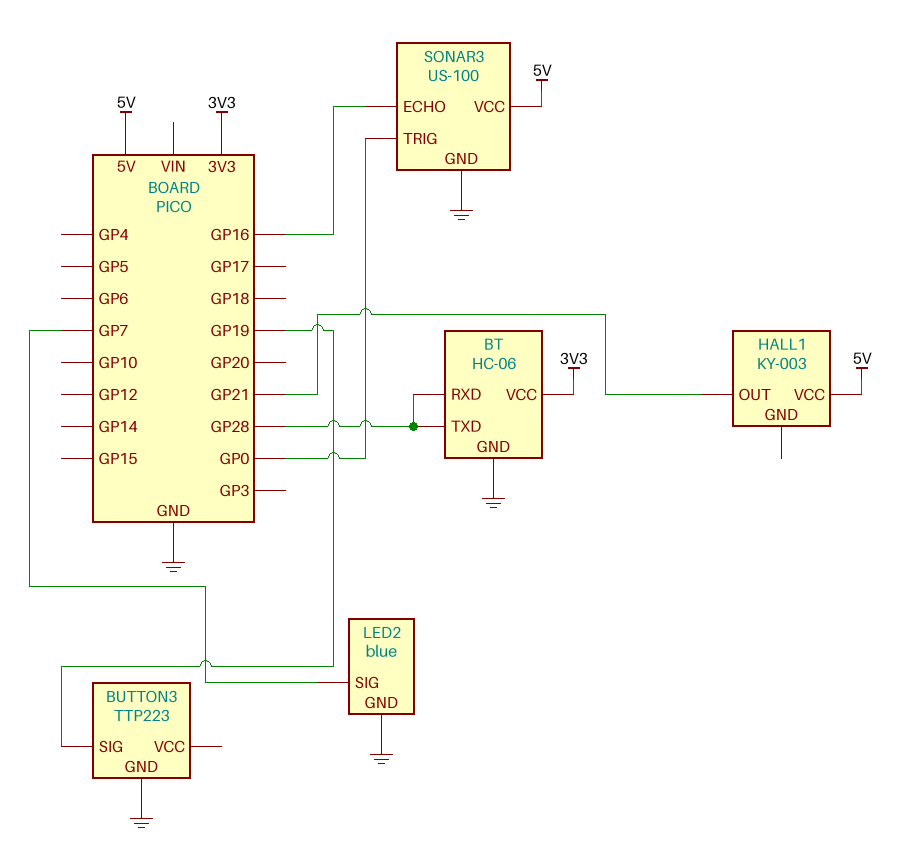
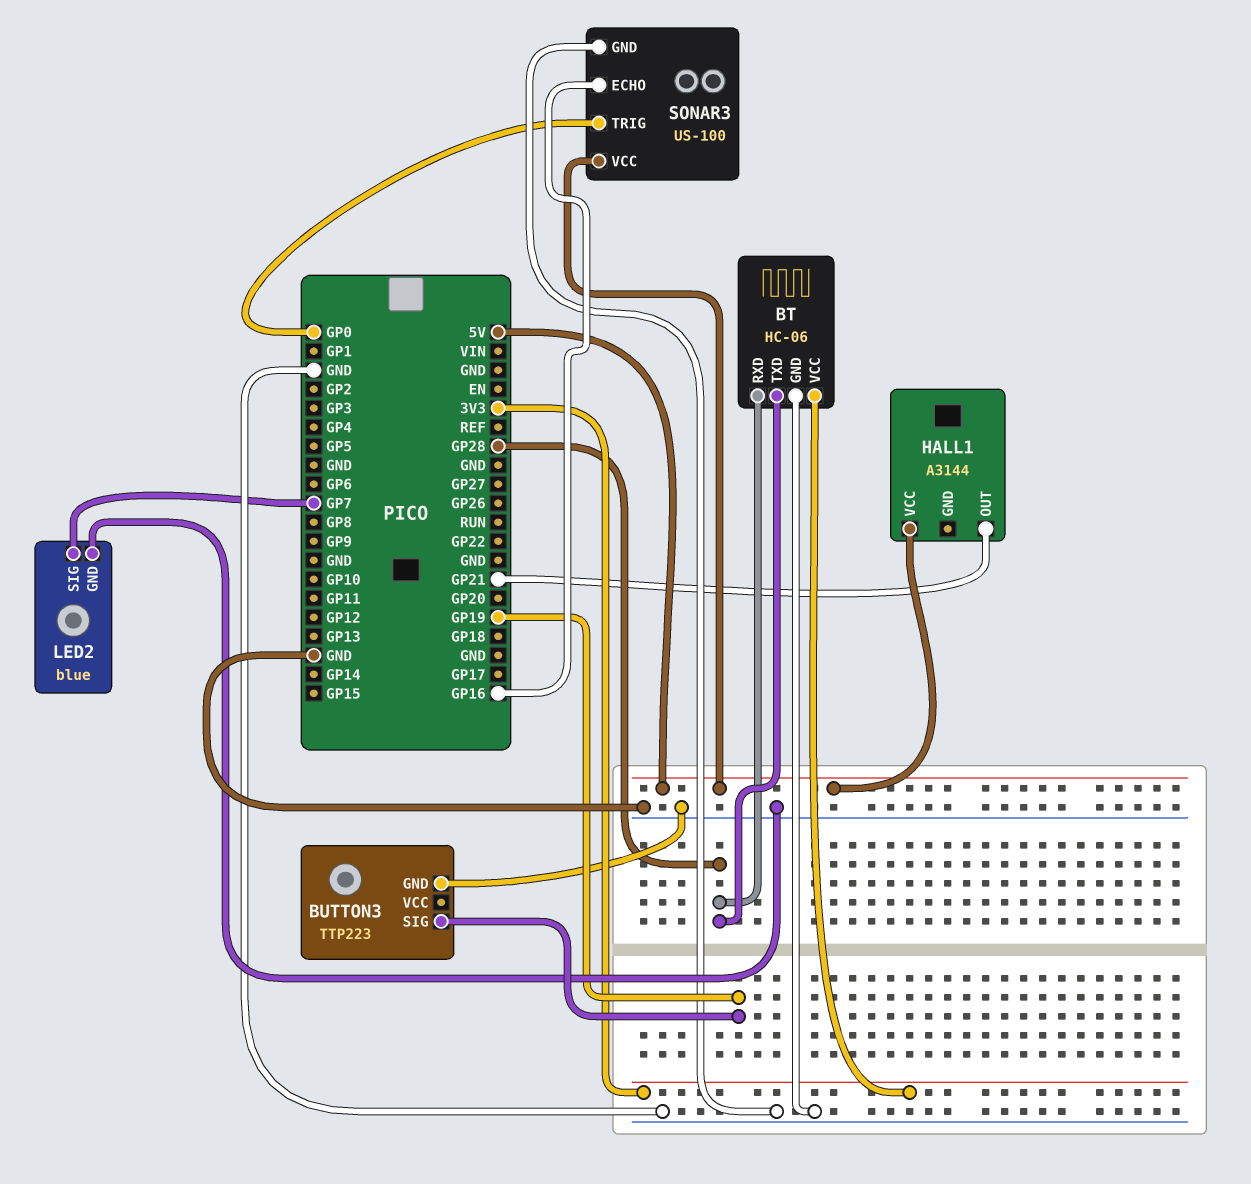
HALL1: KY-003 -> A3144

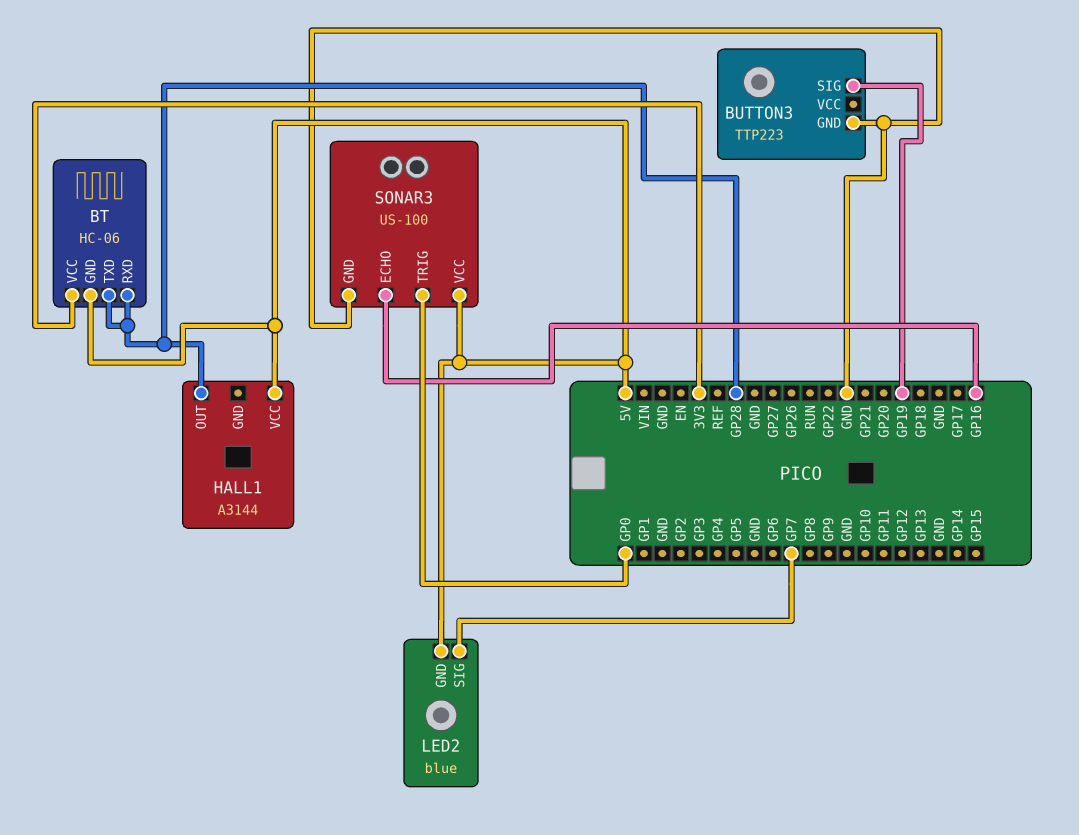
BT pin GND: GND -> 5V
HALL1 pin OUT: GP21 -> GP28
LED2 pin GND: GND -> 5V

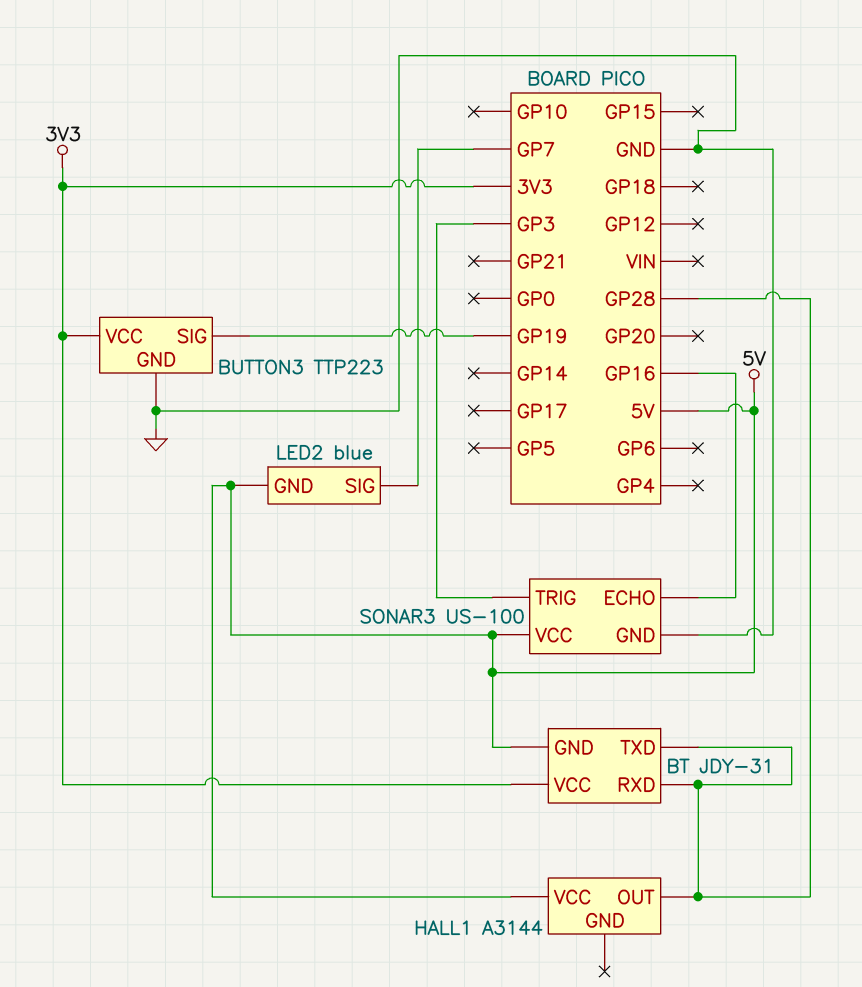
BT: HC-06 -> JDY-31
BUTTON3 pin VCC: none -> 3V3
SONAR3 pin TRIG: GP0 -> GP3

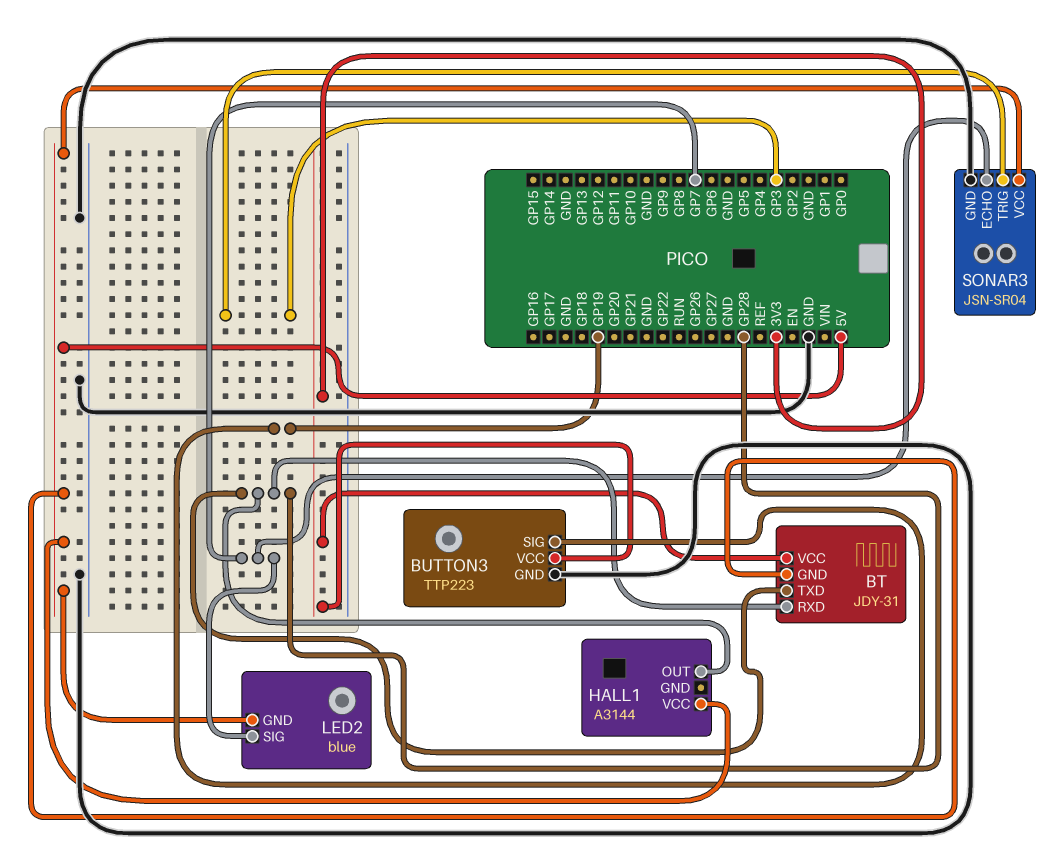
SONAR3: US-100 -> JSN-SR04
SONAR3 pin ECHO: GP16 -> GP7

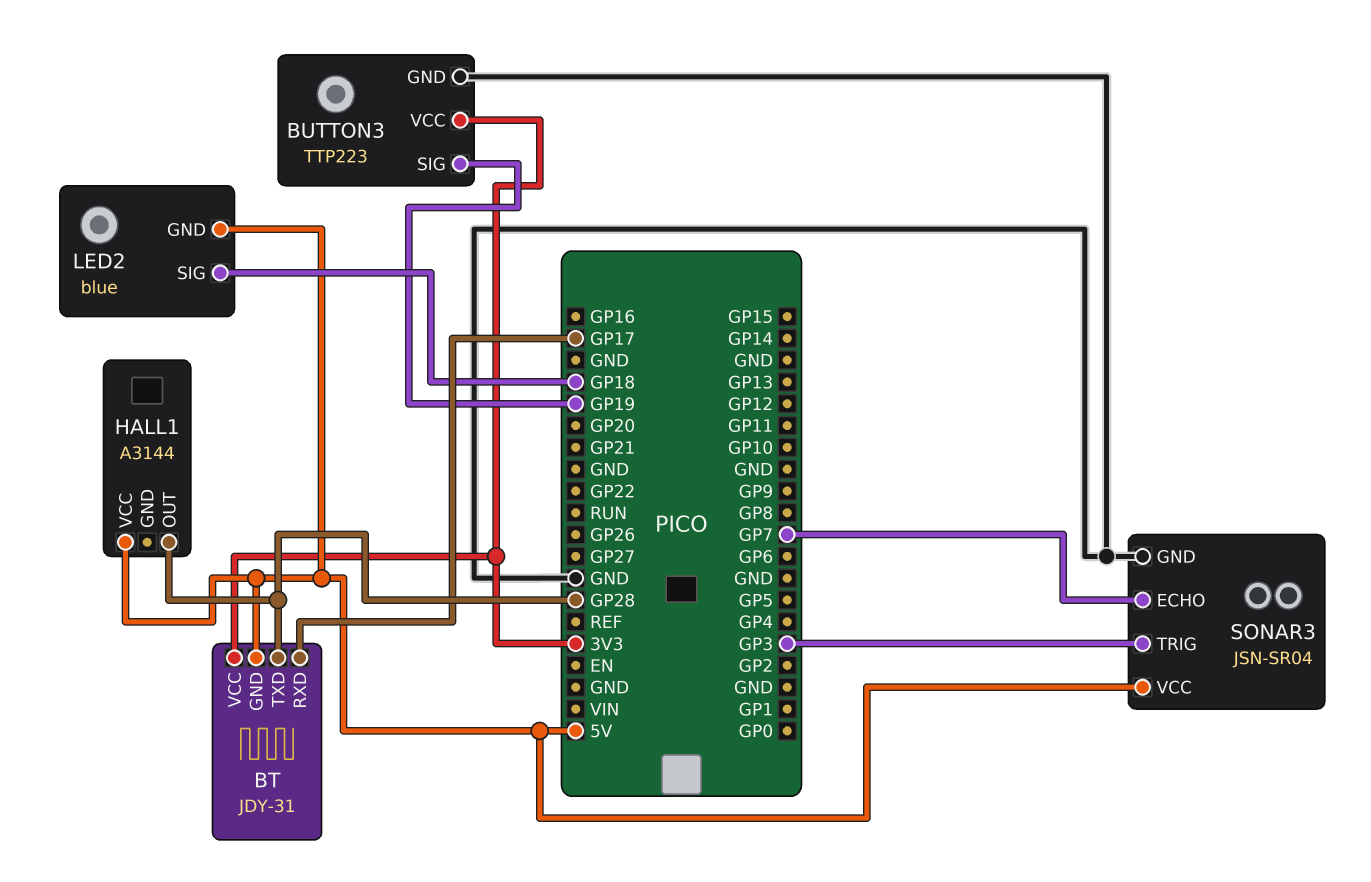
BT pin RXD: GP28 -> GP17
LED2 pin SIG: GP7 -> GP18

